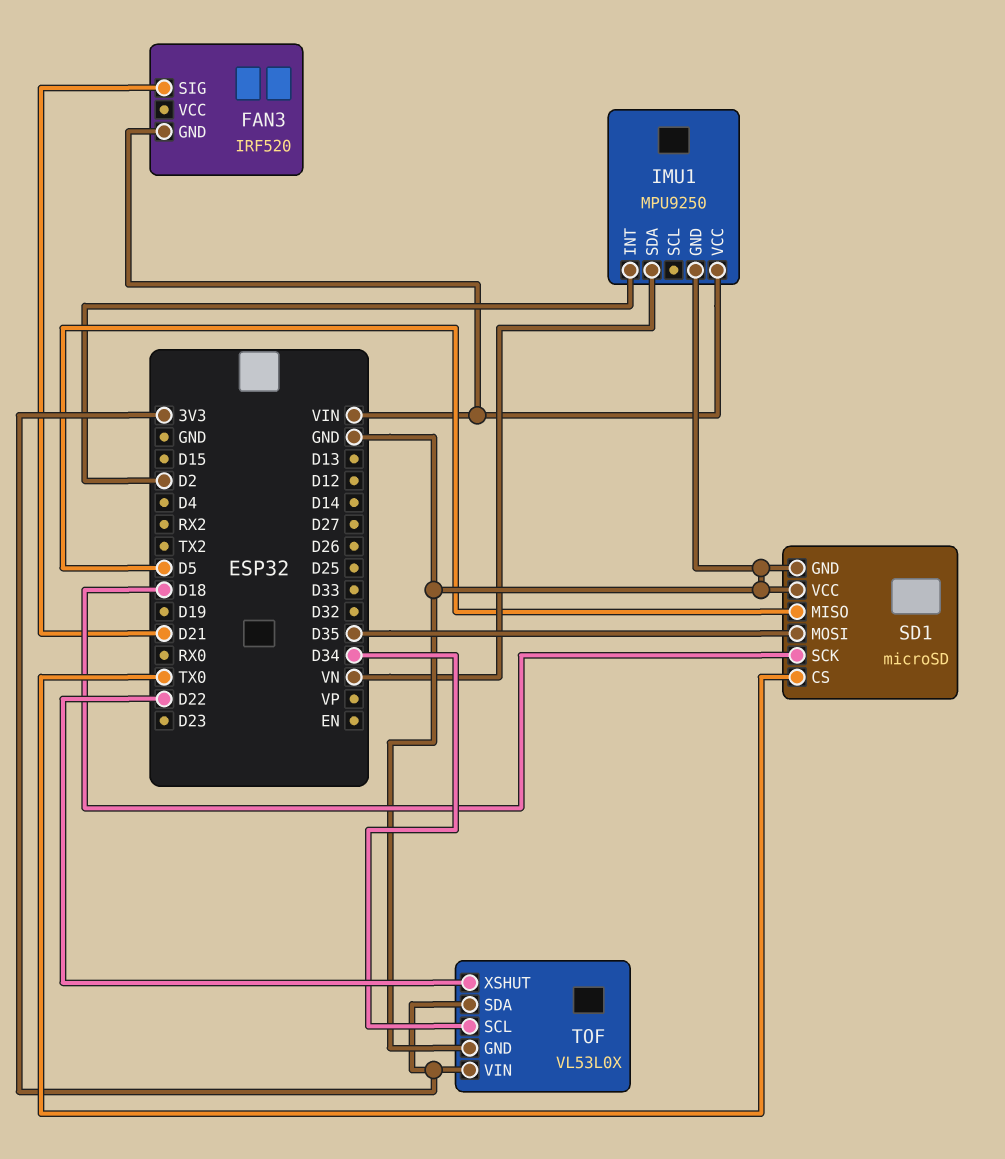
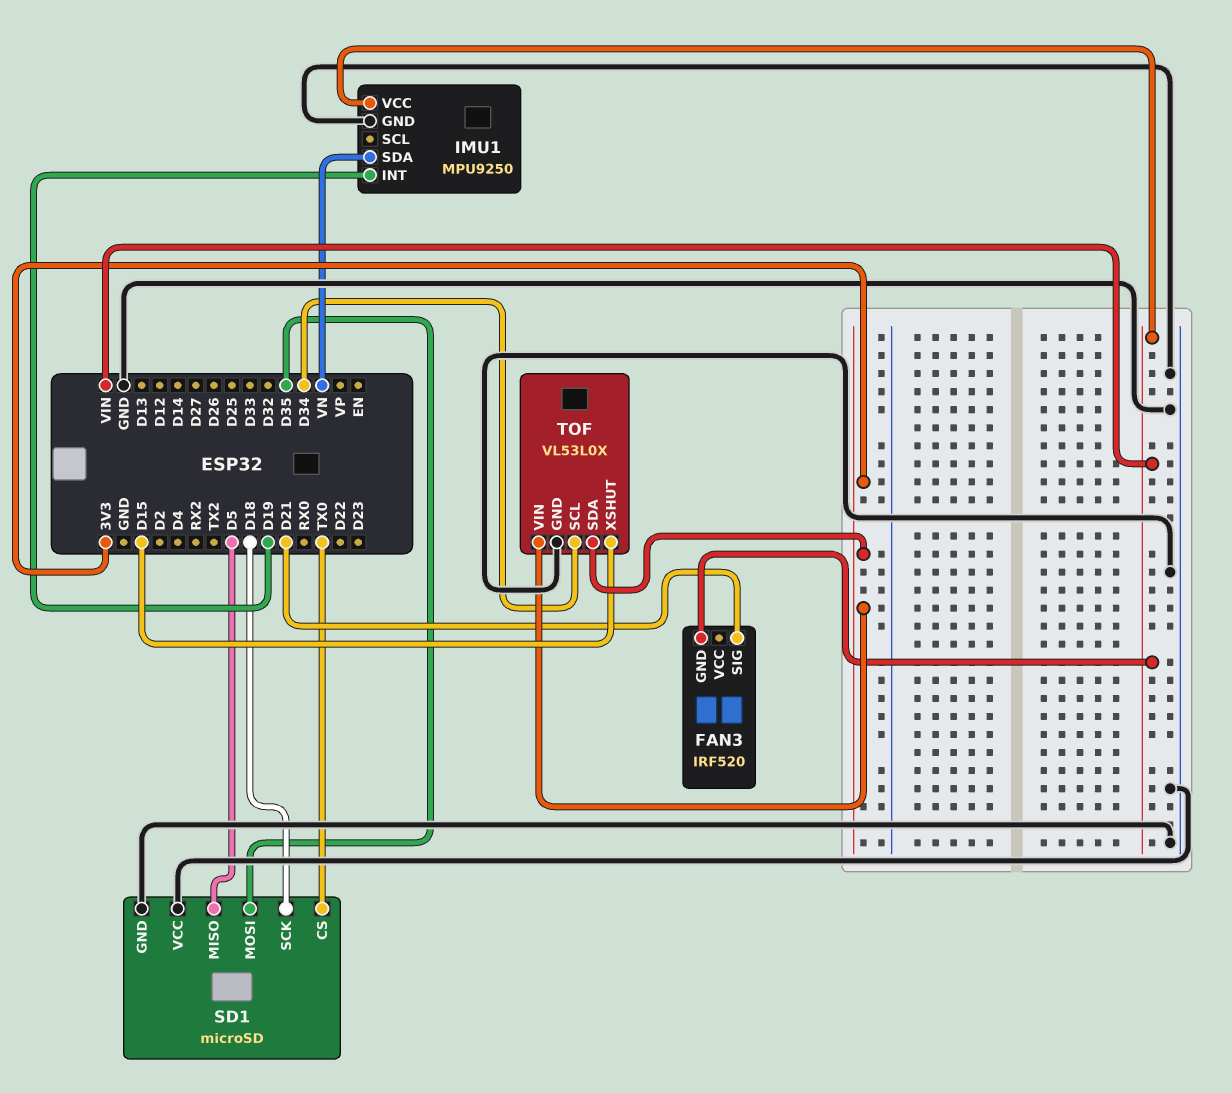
IMU1 pin INT: D2 -> D19
TOF pin XSHUT: D22 -> D15

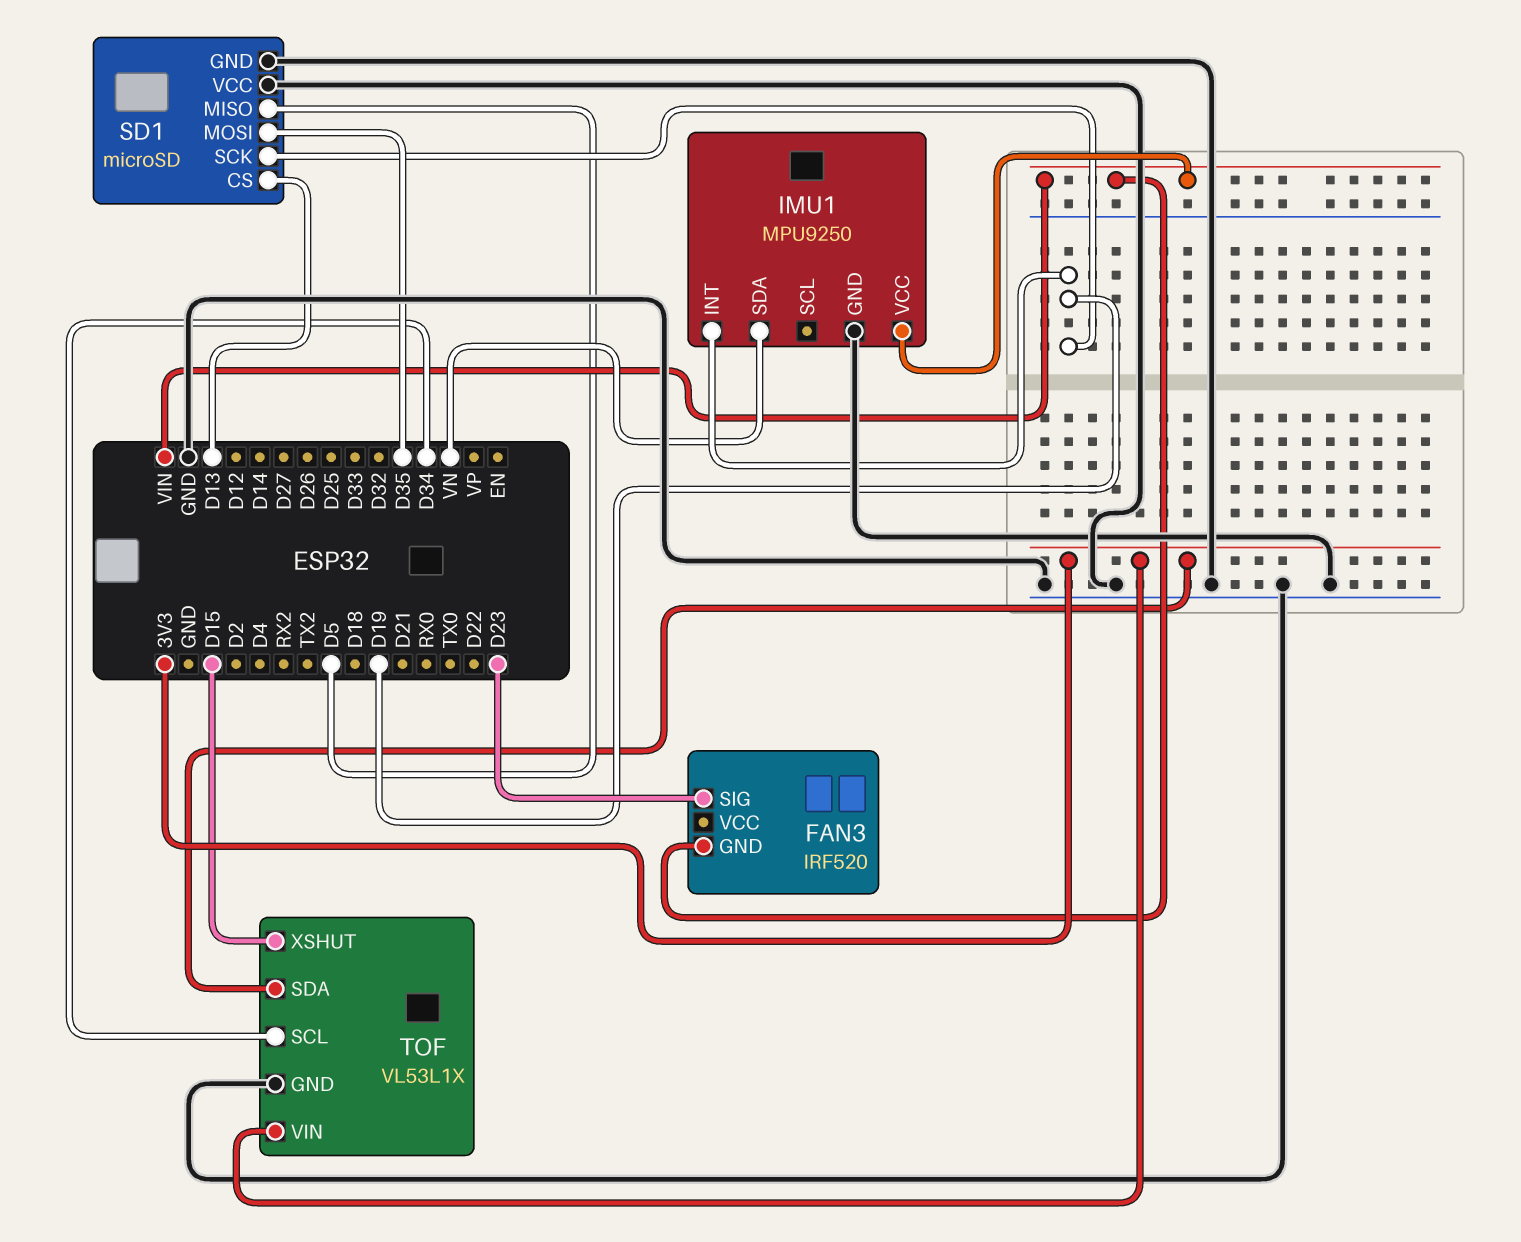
FAN3 pin SIG: D21 -> D23
SD1 pin CS: TX0 -> D13
SD1 pin SCK: D18 -> D19
TOF: VL53L0X -> VL53L1X

